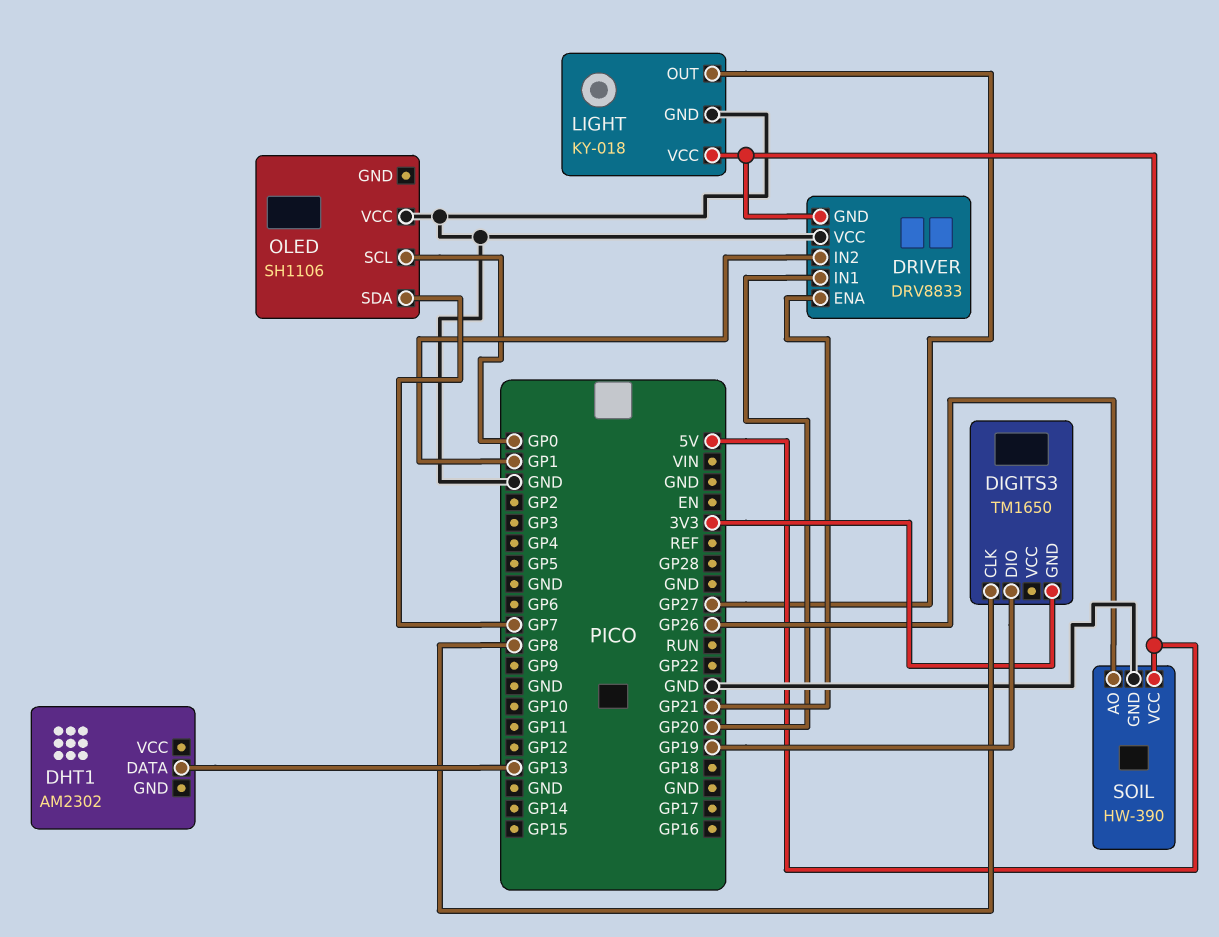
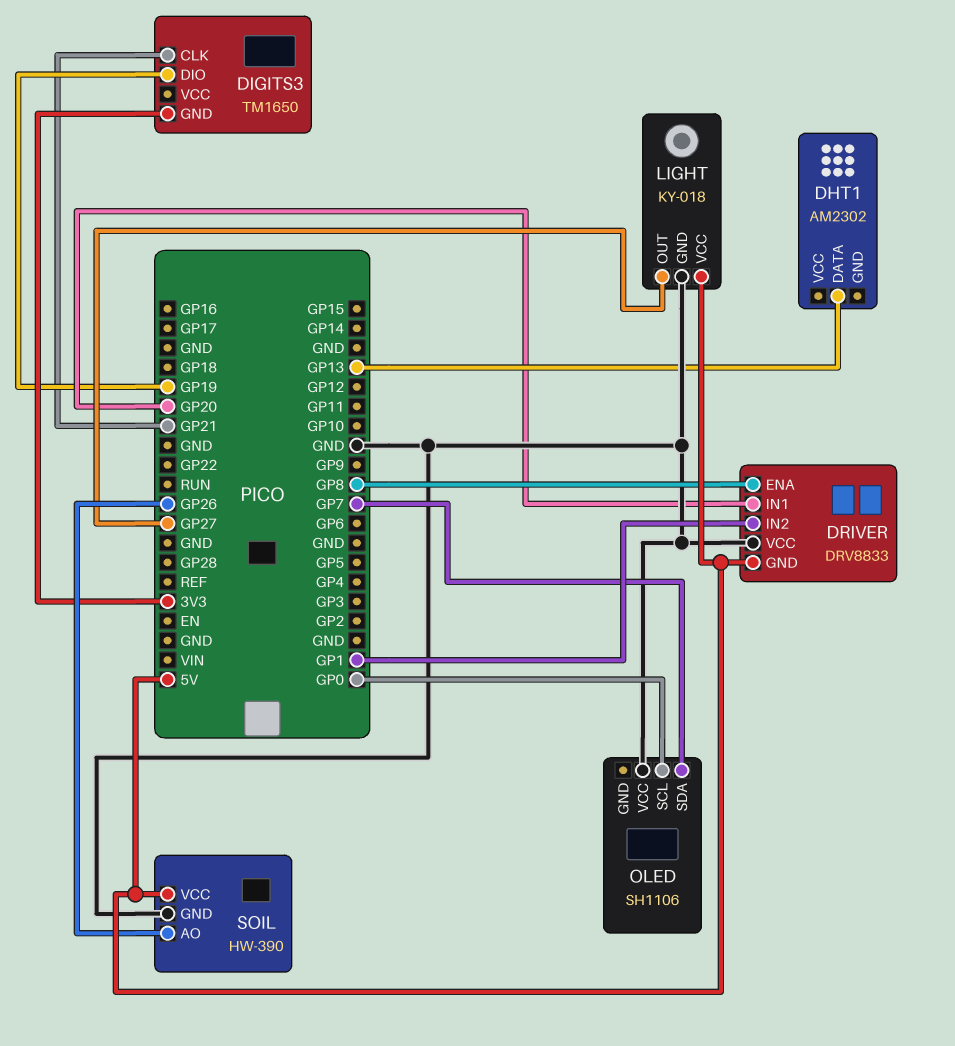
DIGITS3 pin CLK: GP8 -> GP21
DRIVER pin ENA: GP21 -> GP8

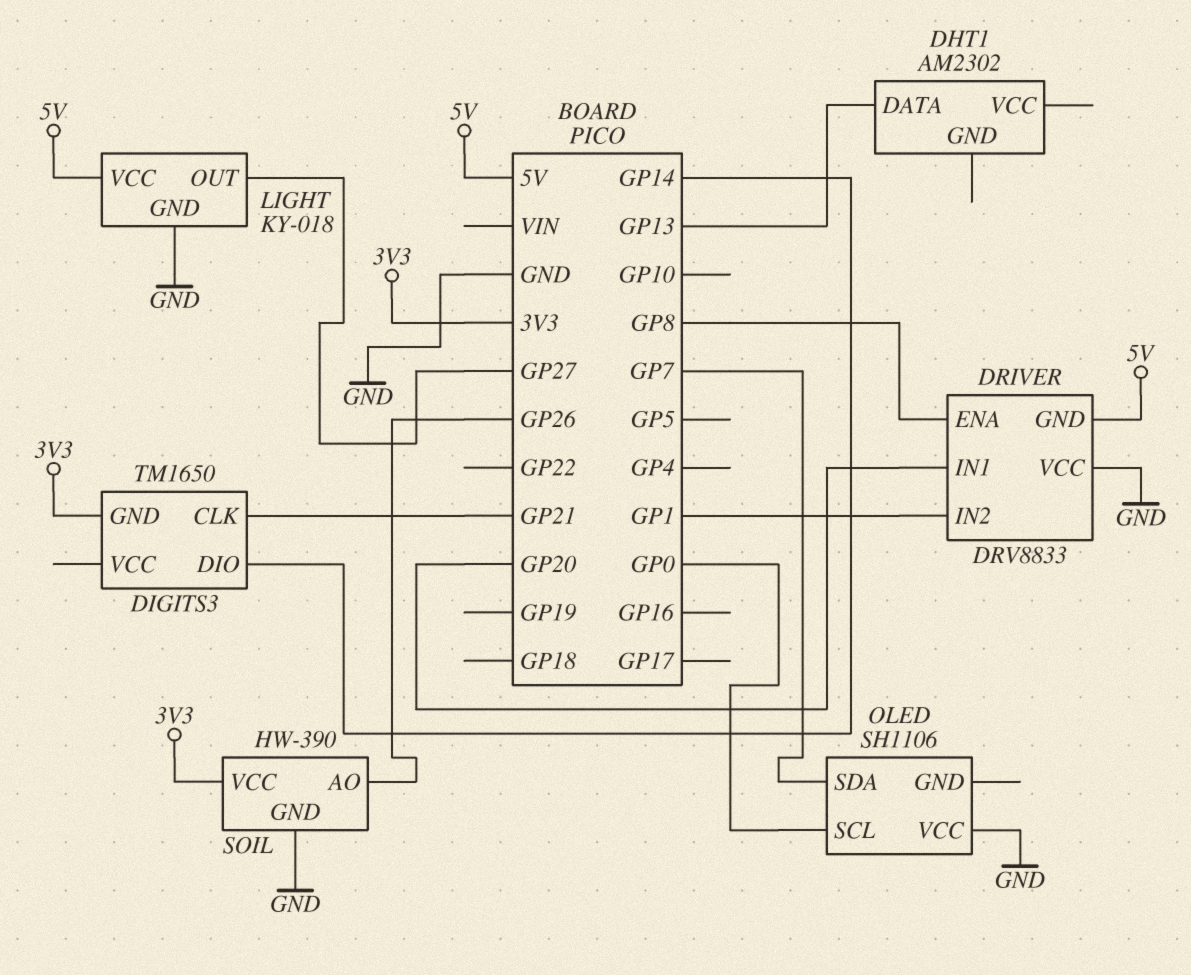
DIGITS3 pin DIO: GP19 -> GP14
SOIL pin VCC: 5V -> 3V3

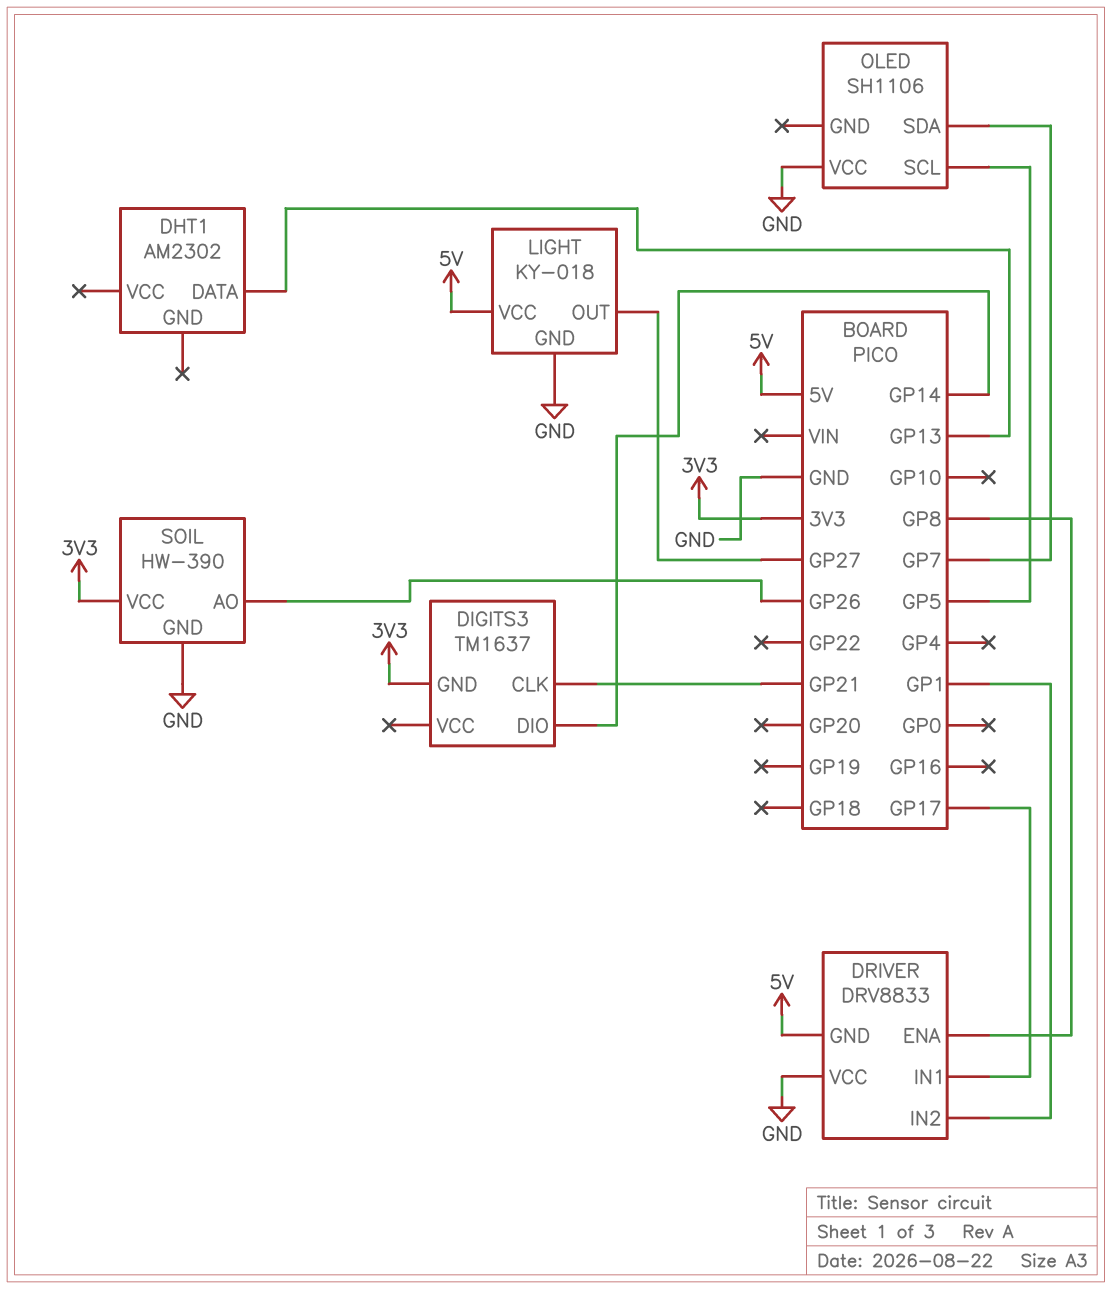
DIGITS3: TM1650 -> TM1637
DRIVER pin IN1: GP20 -> GP17
OLED pin SCL: GP0 -> GP5

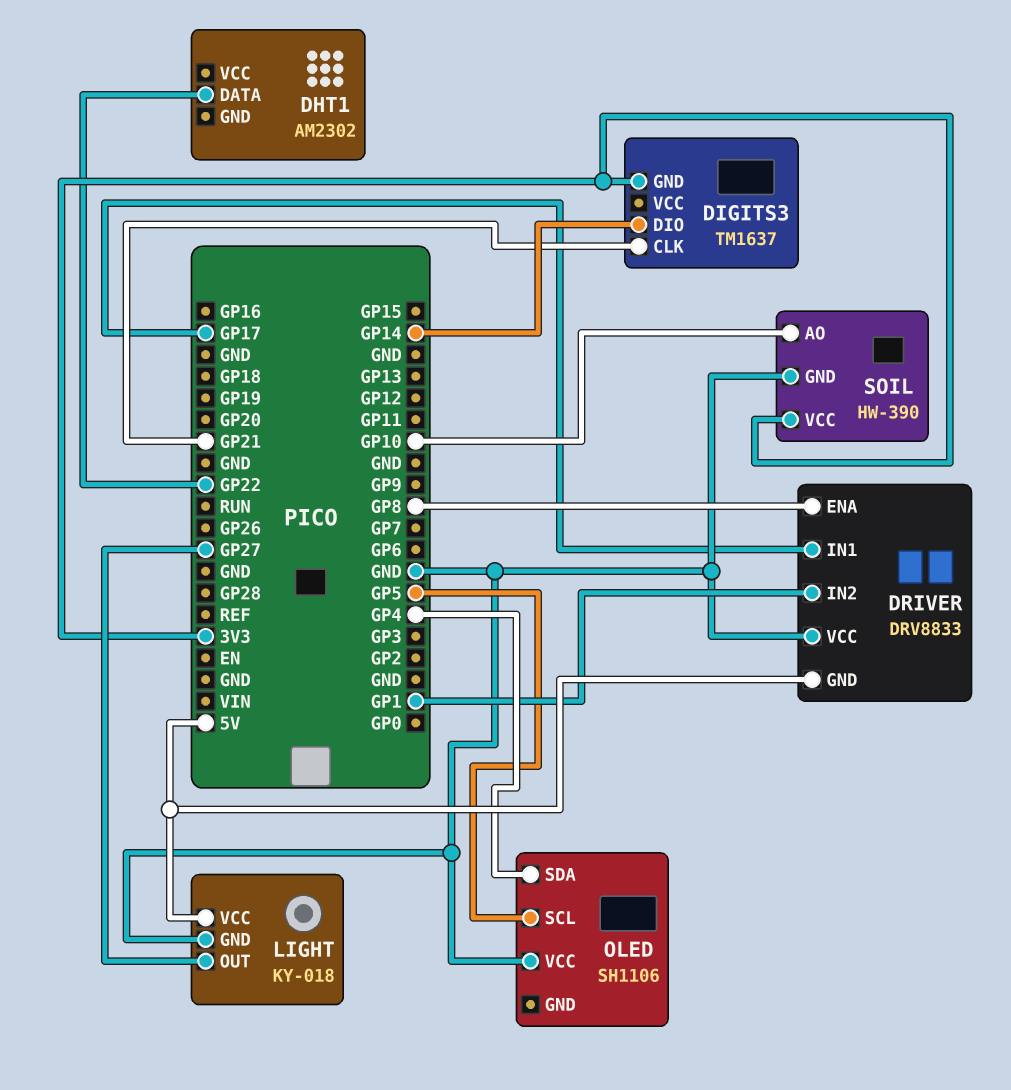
DHT1 pin DATA: GP13 -> GP22
OLED pin SDA: GP7 -> GP4
SOIL pin AO: GP26 -> GP10

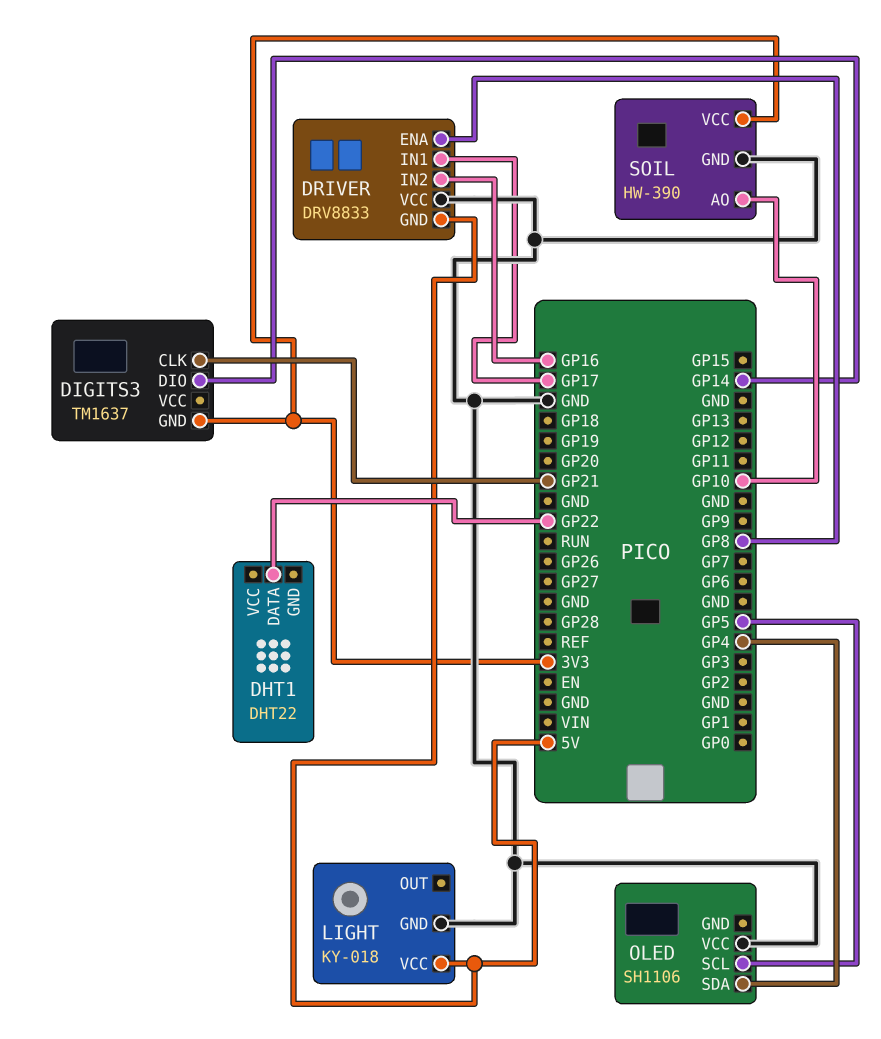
DHT1: AM2302 -> DHT22
DRIVER pin IN2: GP1 -> GP16
LIGHT pin OUT: GP27 -> none

